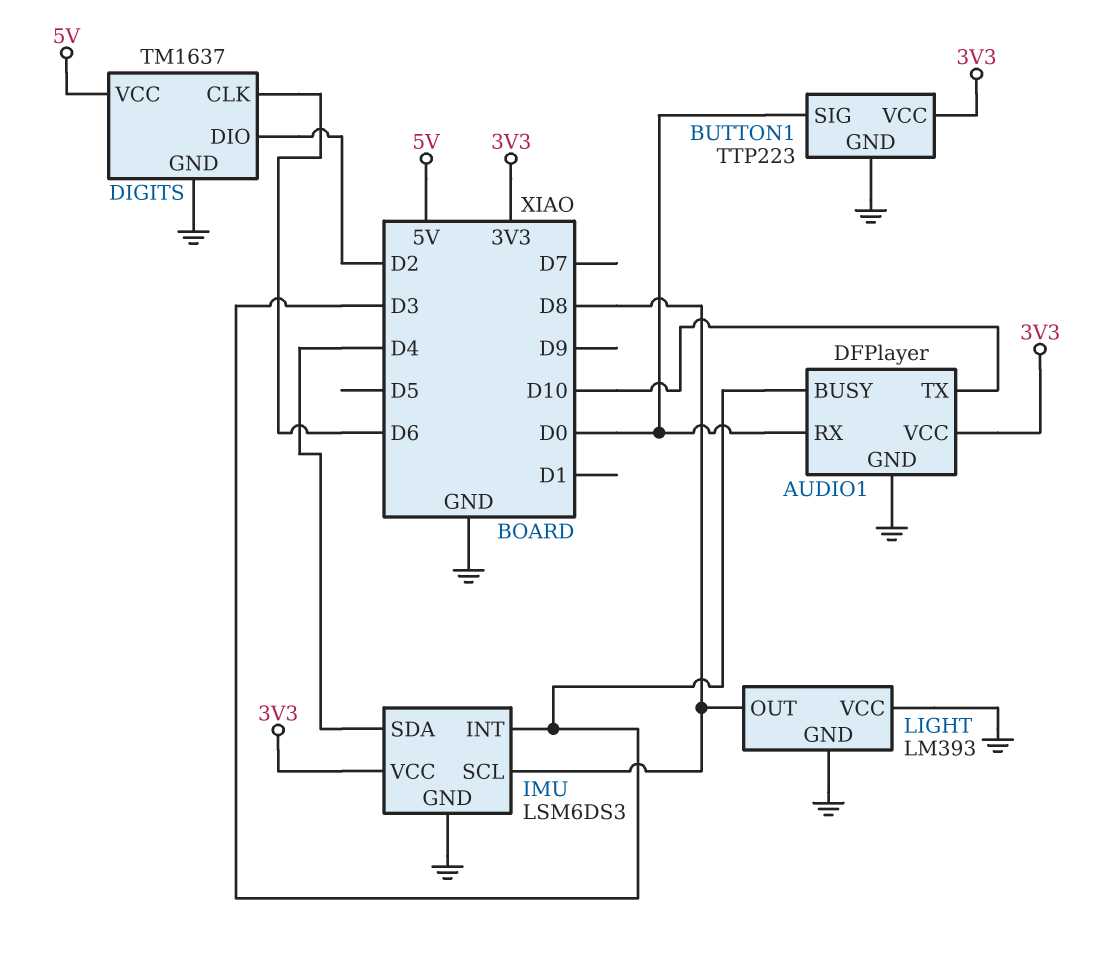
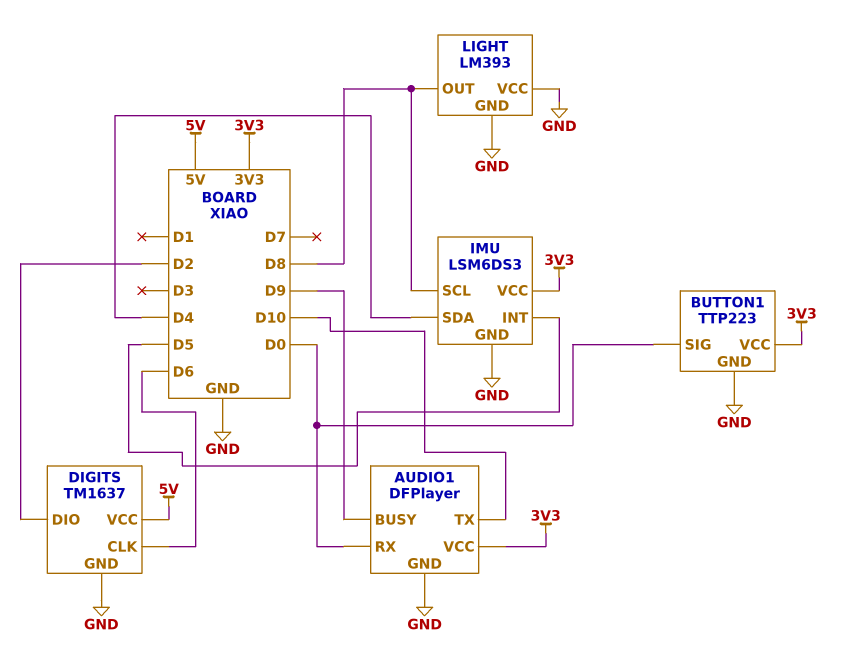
AUDIO1 pin BUSY: D3 -> D9
IMU pin INT: D3 -> D5

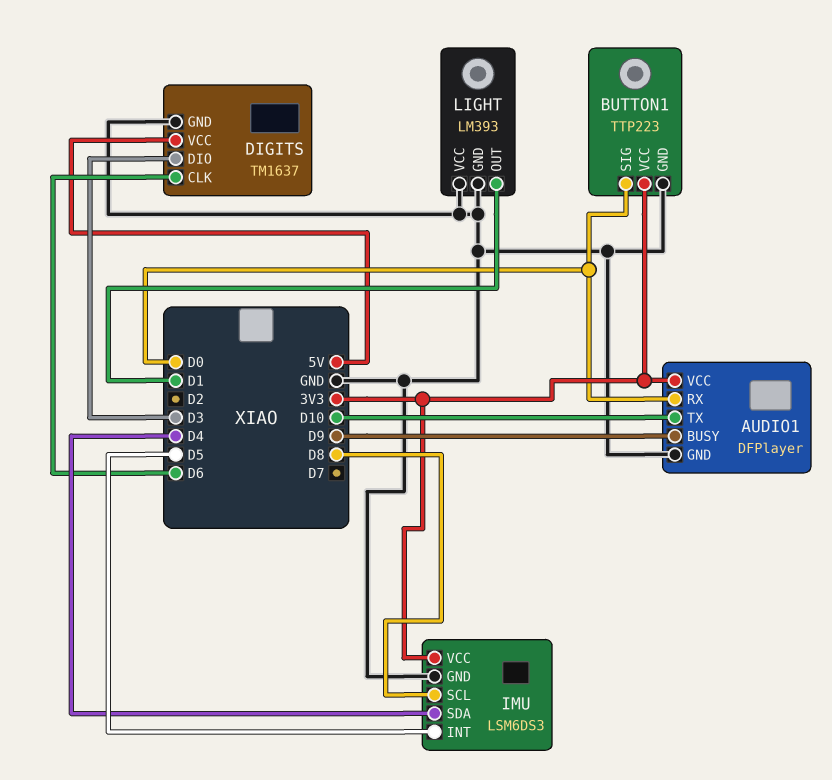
DIGITS pin DIO: D2 -> D3
LIGHT pin OUT: D8 -> D1

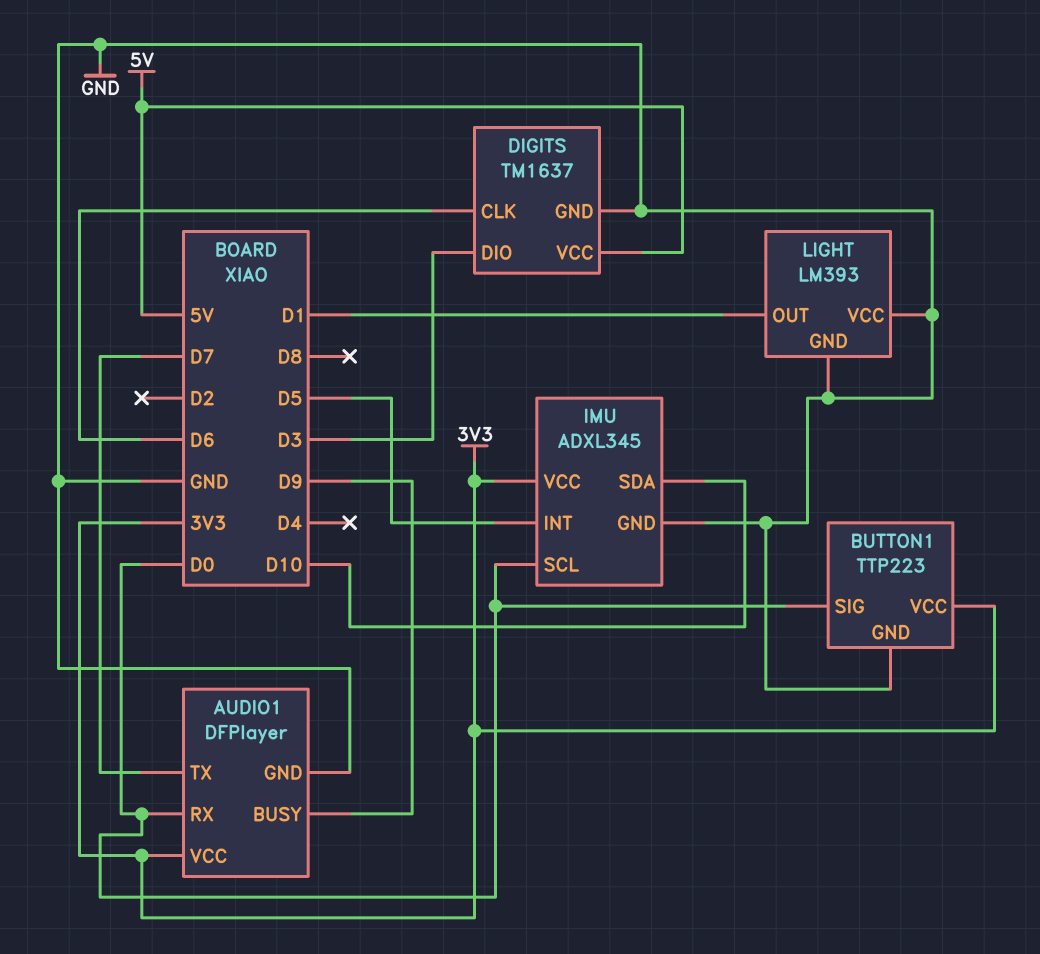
AUDIO1 pin TX: D10 -> D7
IMU: LSM6DS3 -> ADXL345
IMU pin SCL: D8 -> D0
IMU pin SDA: D4 -> D10

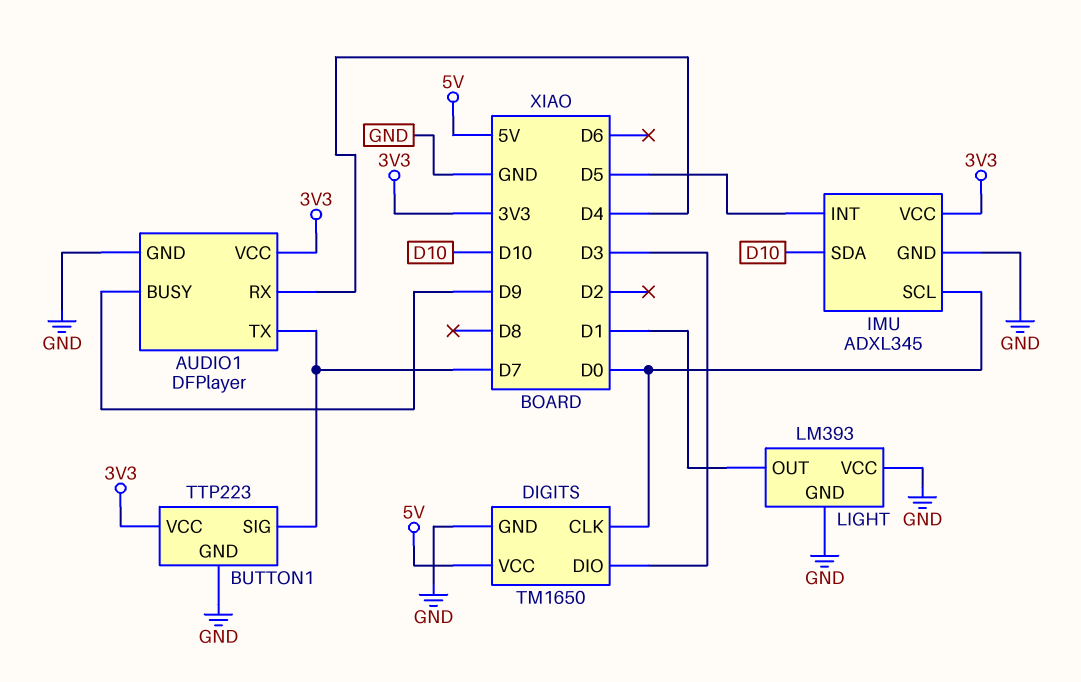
AUDIO1 pin RX: D0 -> D4
BUTTON1 pin SIG: D0 -> D7
DIGITS: TM1637 -> TM1650
DIGITS pin CLK: D6 -> D0

